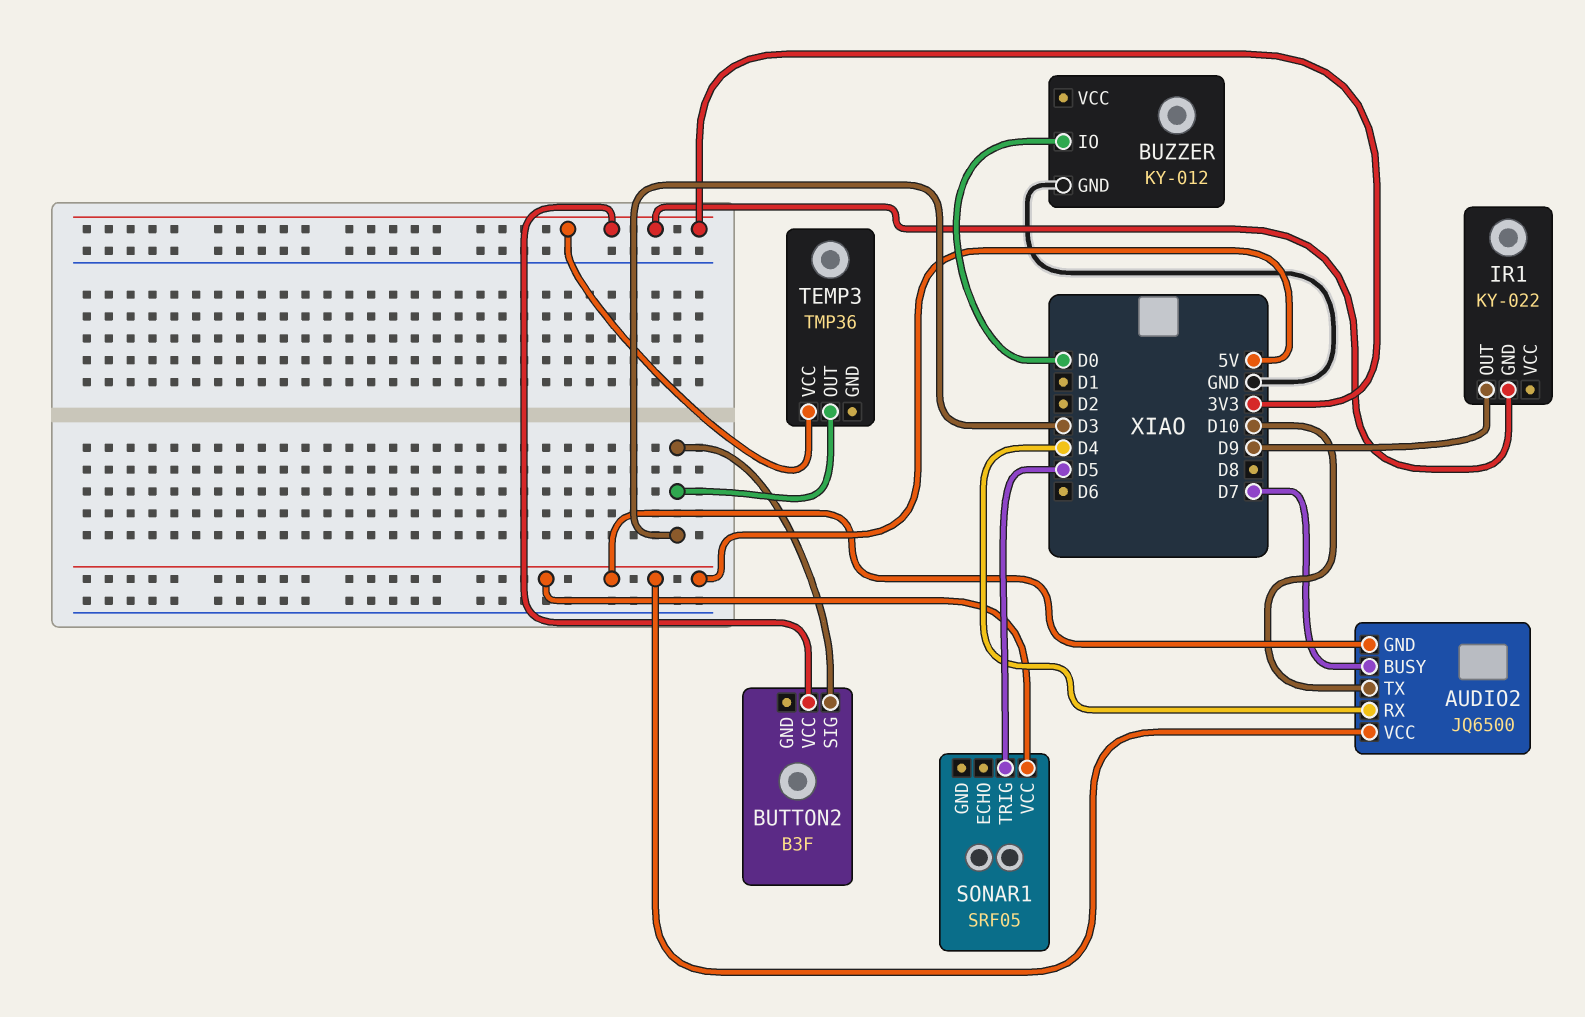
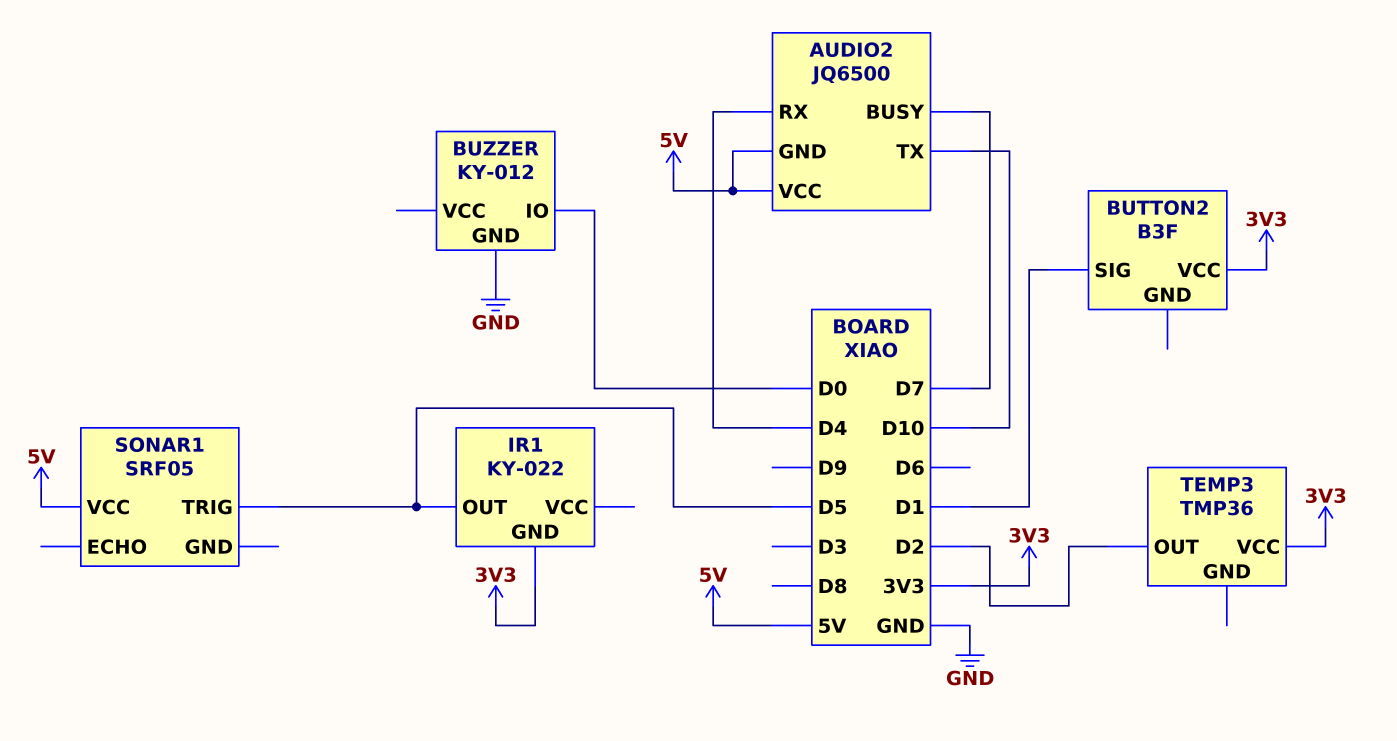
BUTTON2 pin SIG: D3 -> D1
IR1 pin OUT: D9 -> D5
TEMP3 pin OUT: D3 -> D2

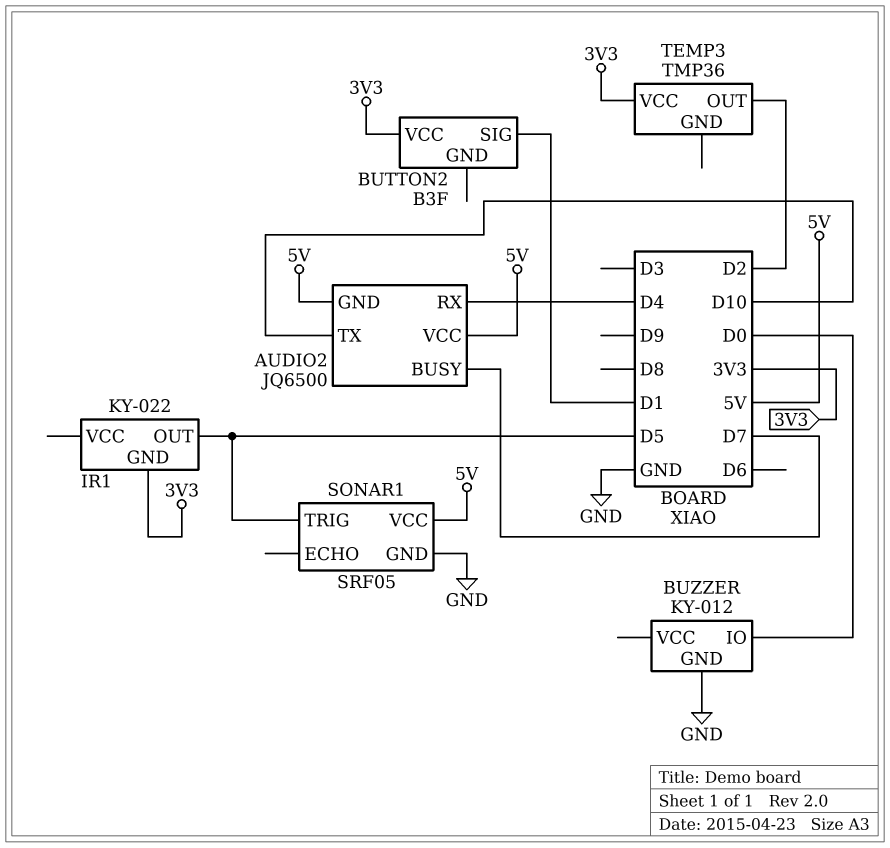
SONAR1 pin GND: none -> GND

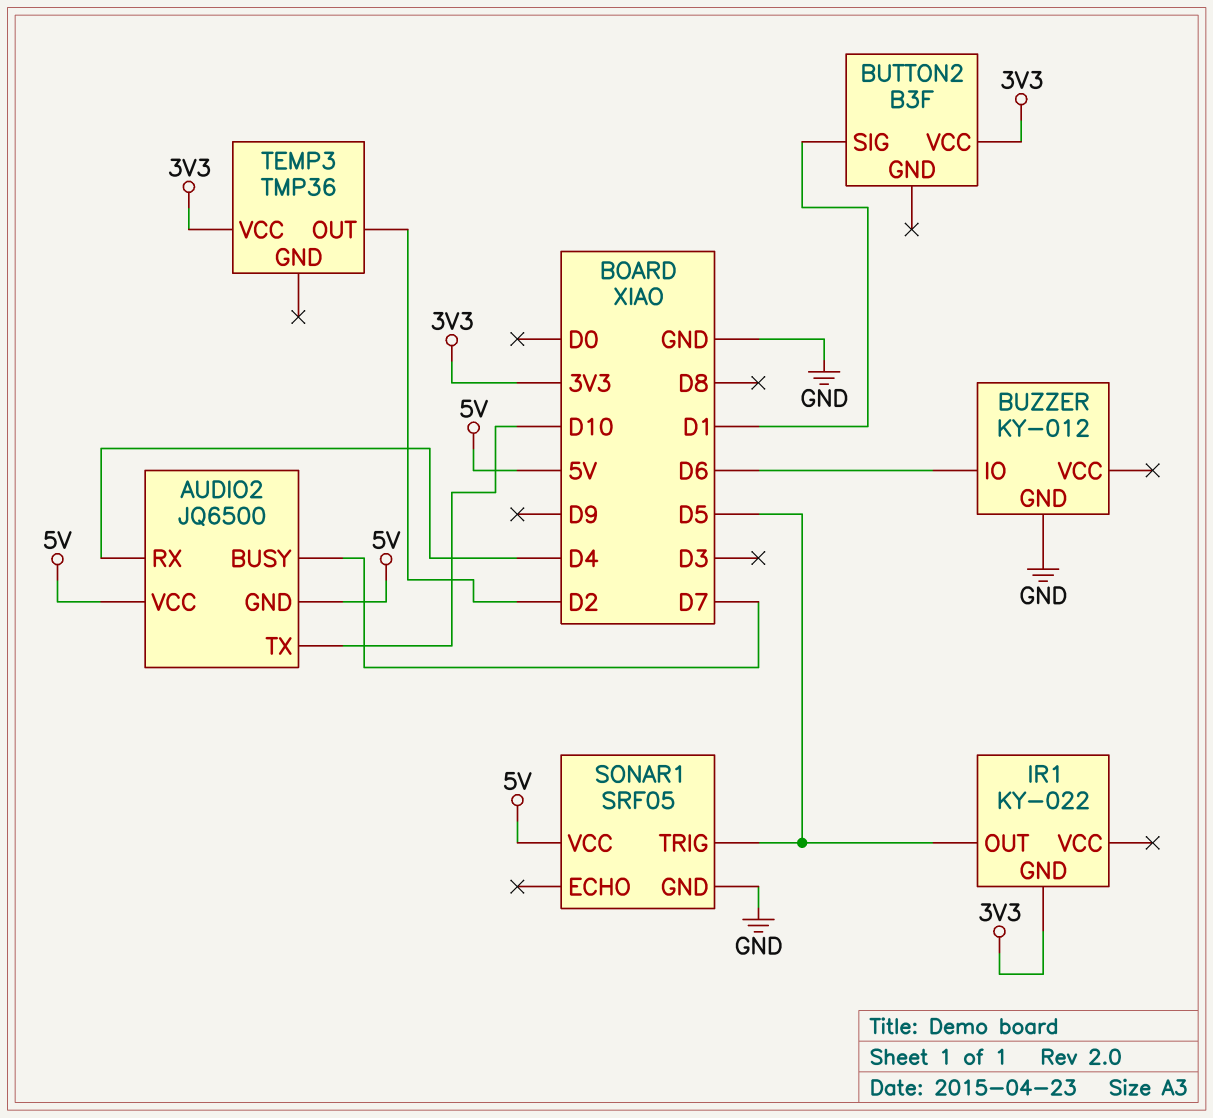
BUZZER pin IO: D0 -> D6

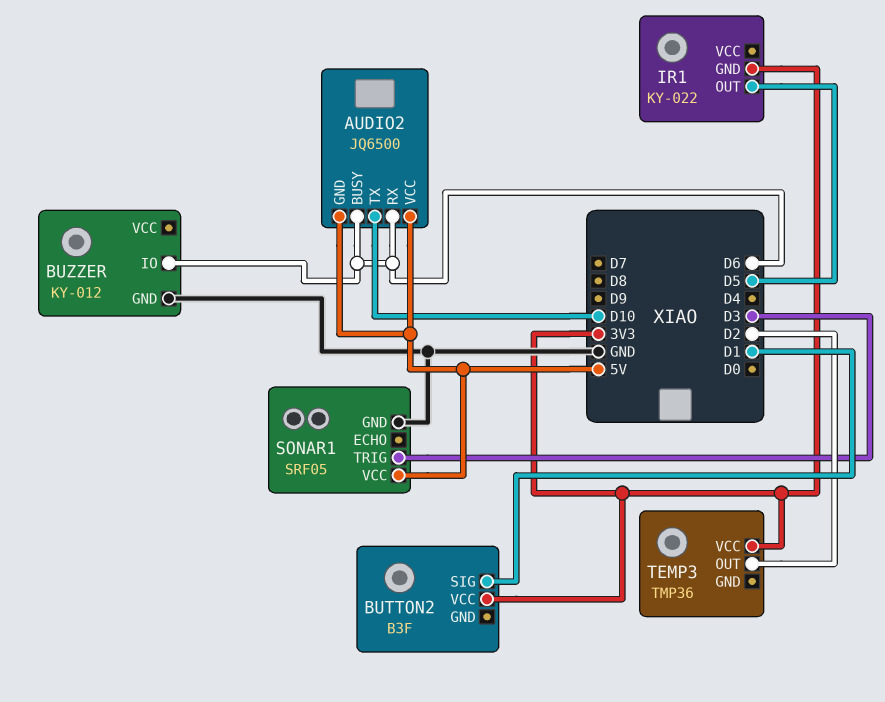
AUDIO2 pin BUSY: D7 -> D6
AUDIO2 pin RX: D4 -> D6
SONAR1 pin TRIG: D5 -> D3

